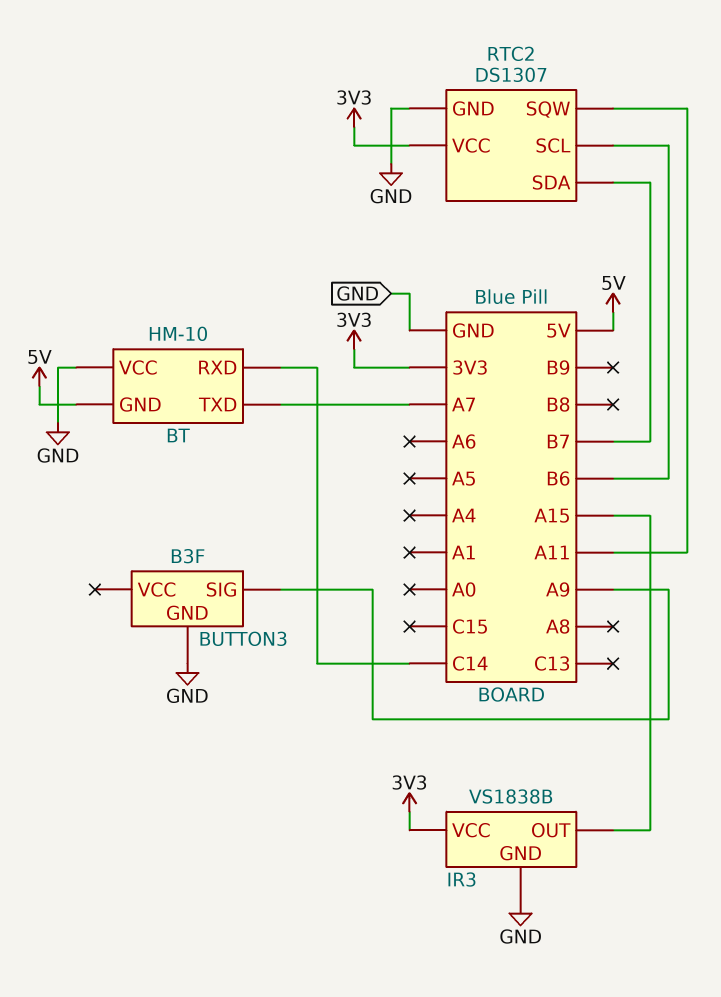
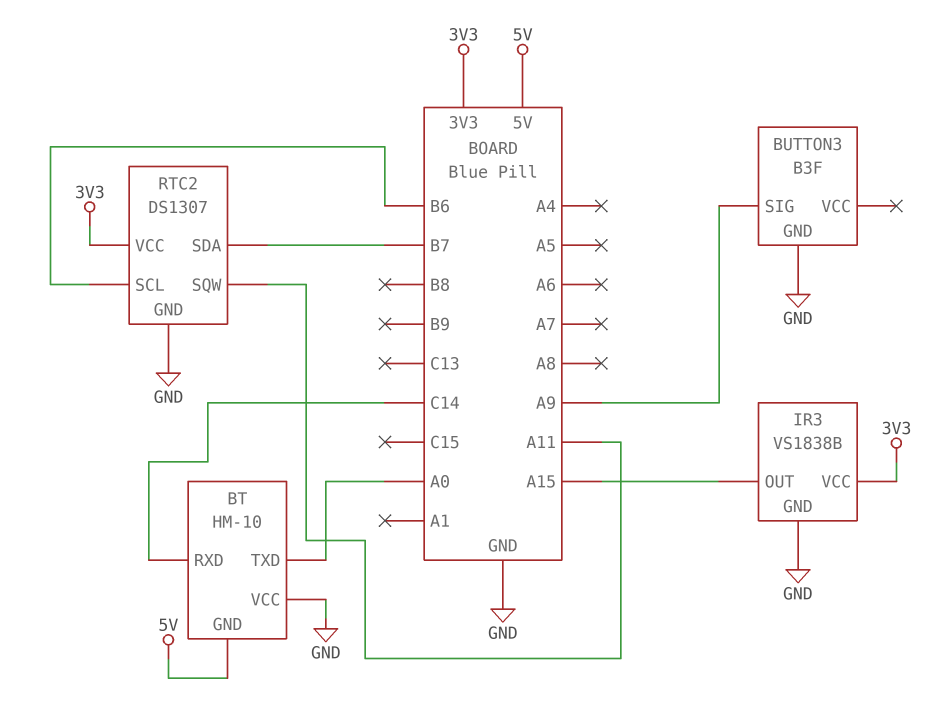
BT pin TXD: A7 -> A0

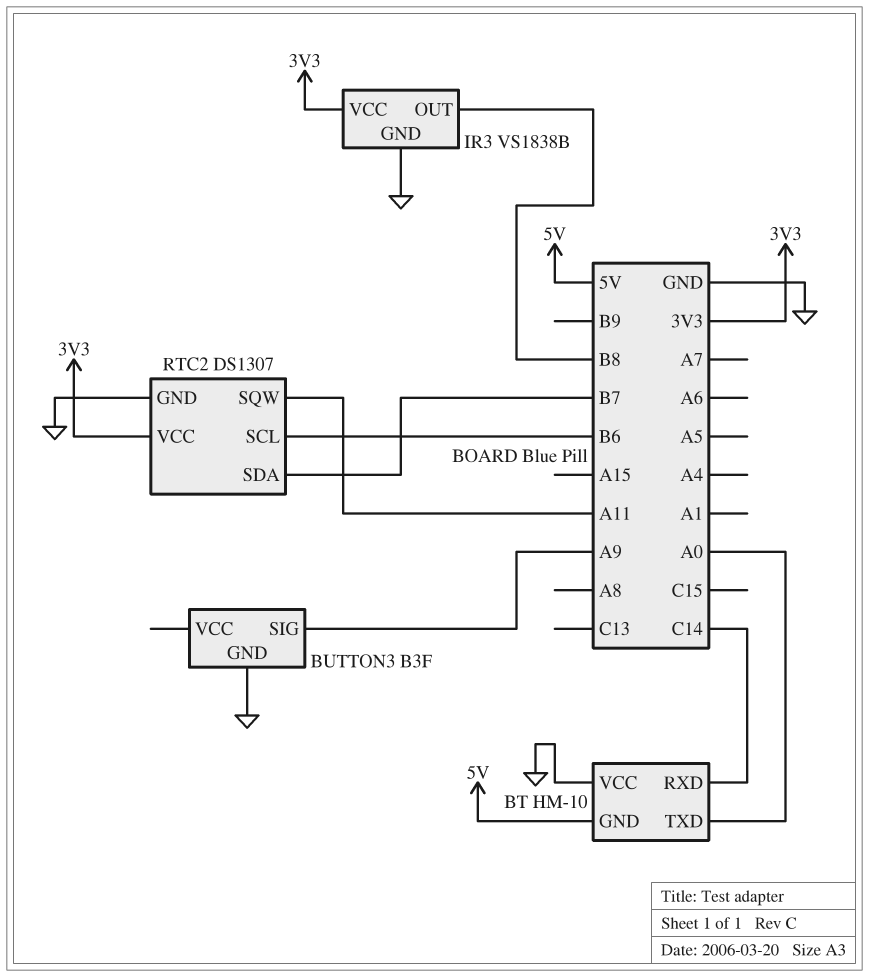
IR3 pin OUT: A15 -> B8

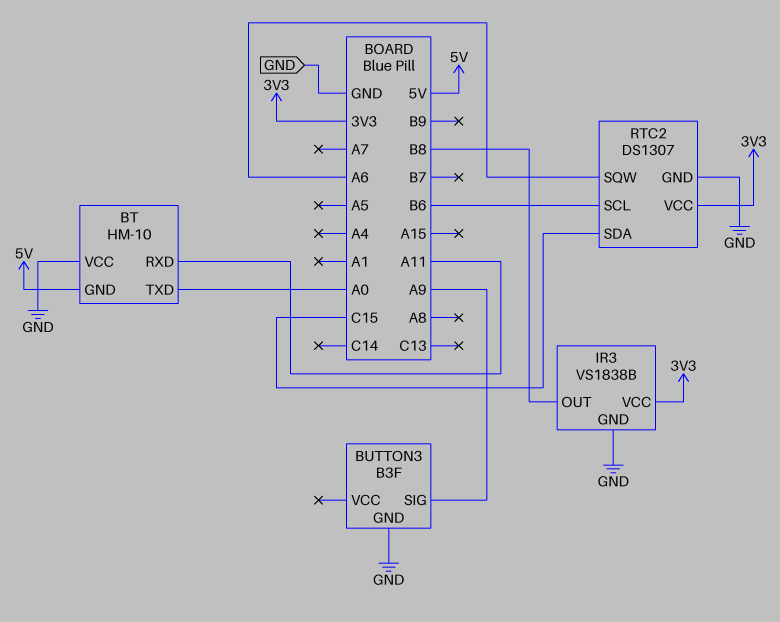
BT pin RXD: C14 -> A11
RTC2 pin SDA: B7 -> C15
RTC2 pin SQW: A11 -> A6

